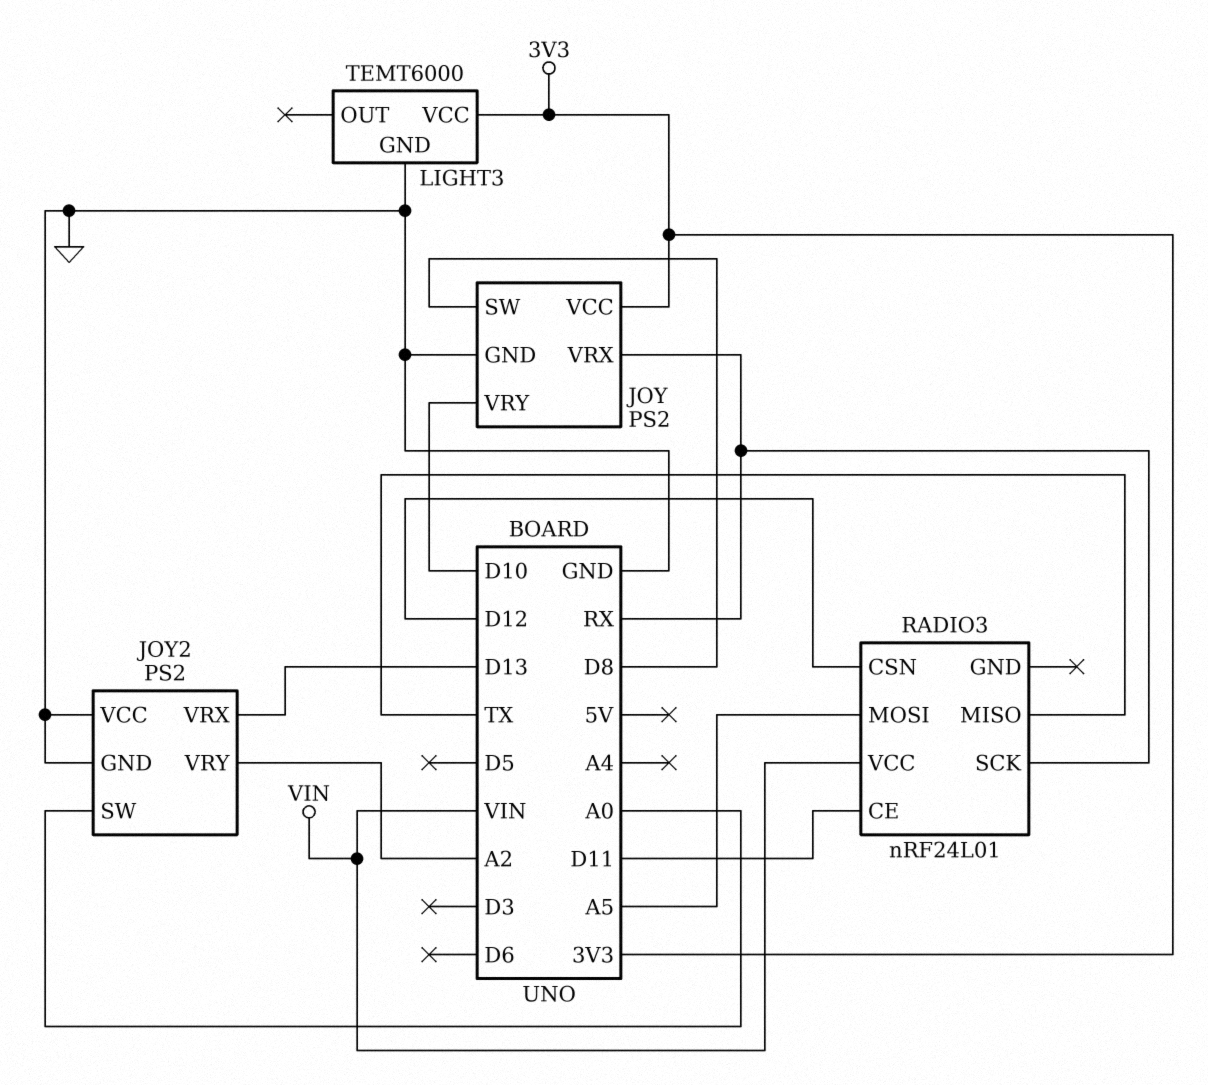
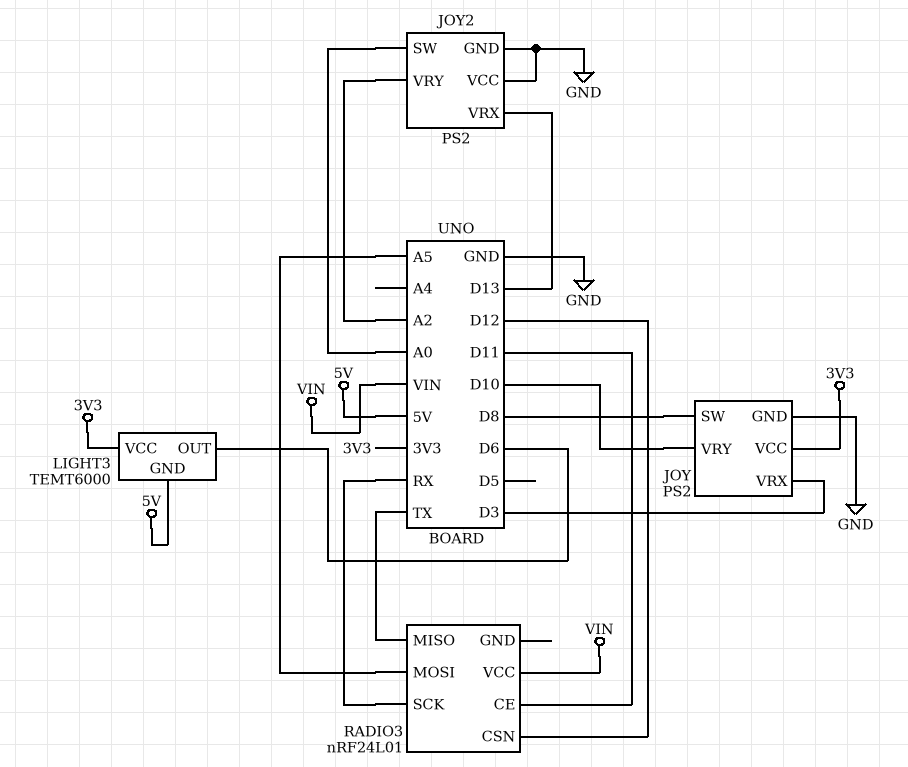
JOY pin VRX: RX -> D3
LIGHT3 pin GND: GND -> 5V
LIGHT3 pin OUT: none -> D6

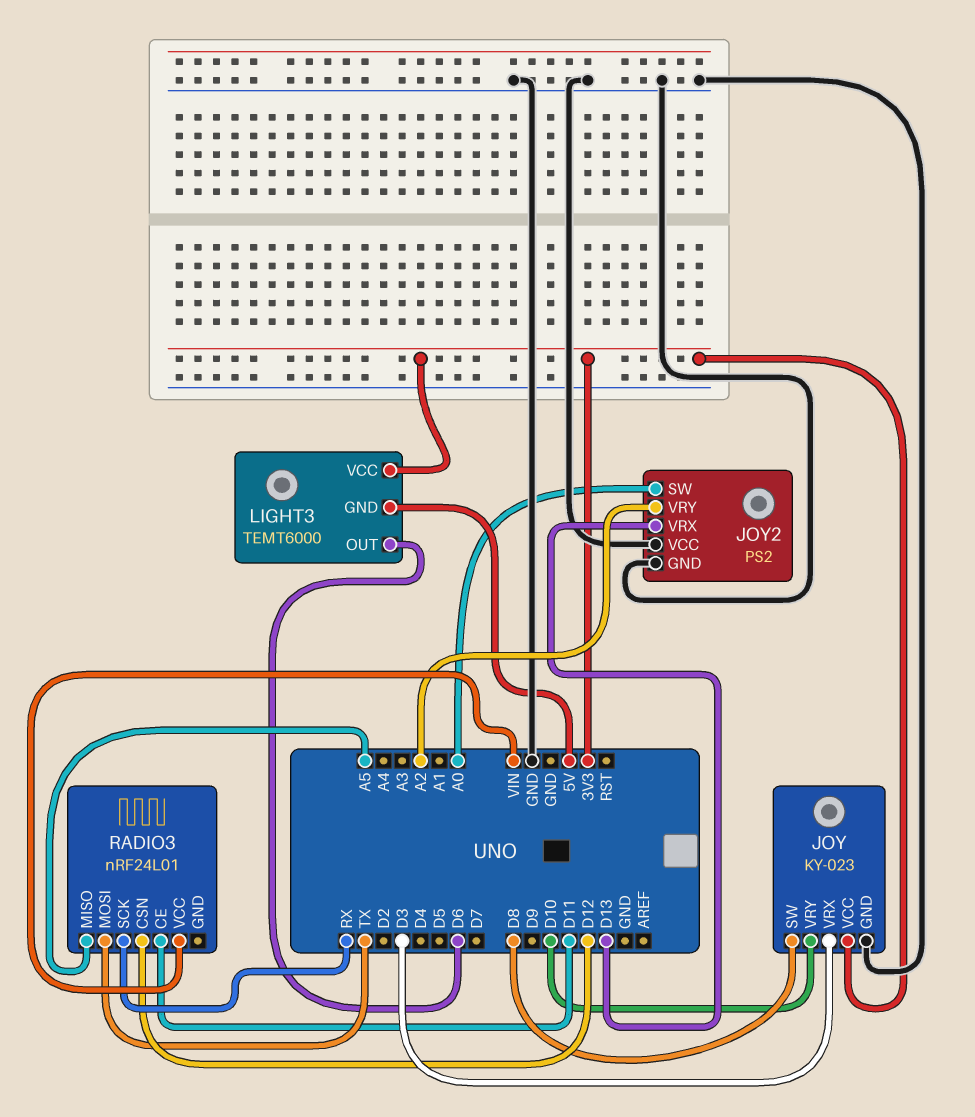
JOY: PS2 -> KY-023
RADIO3 pin MISO: TX -> A5
RADIO3 pin MOSI: A5 -> TX

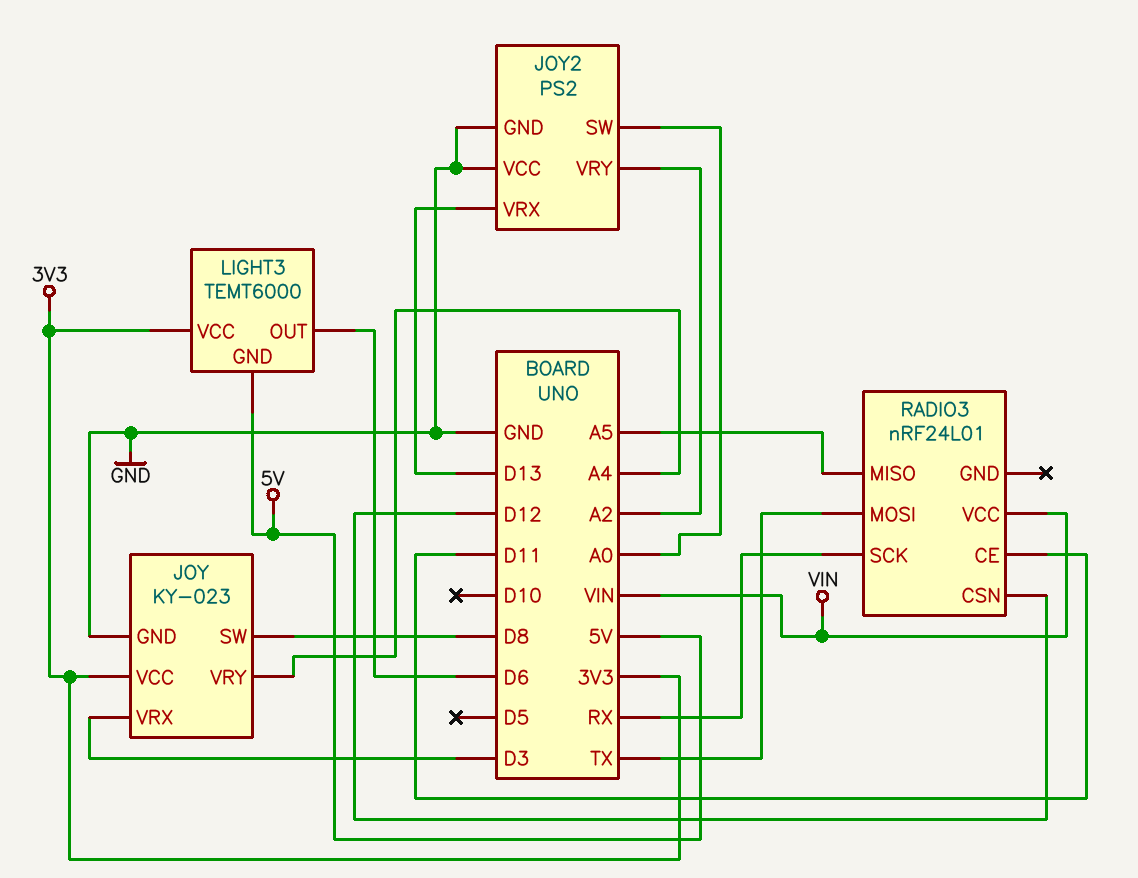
JOY pin VRY: D10 -> A4

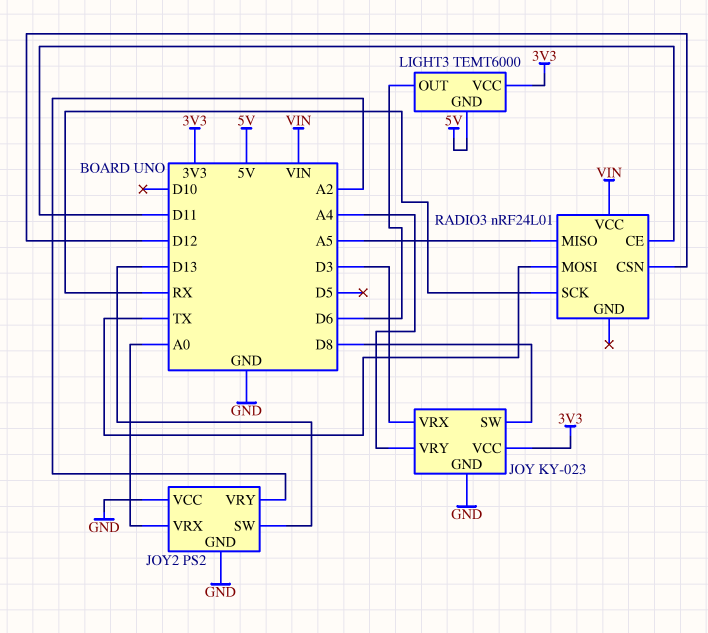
JOY2 pin SW: A0 -> D13
JOY2 pin VRX: D13 -> A0

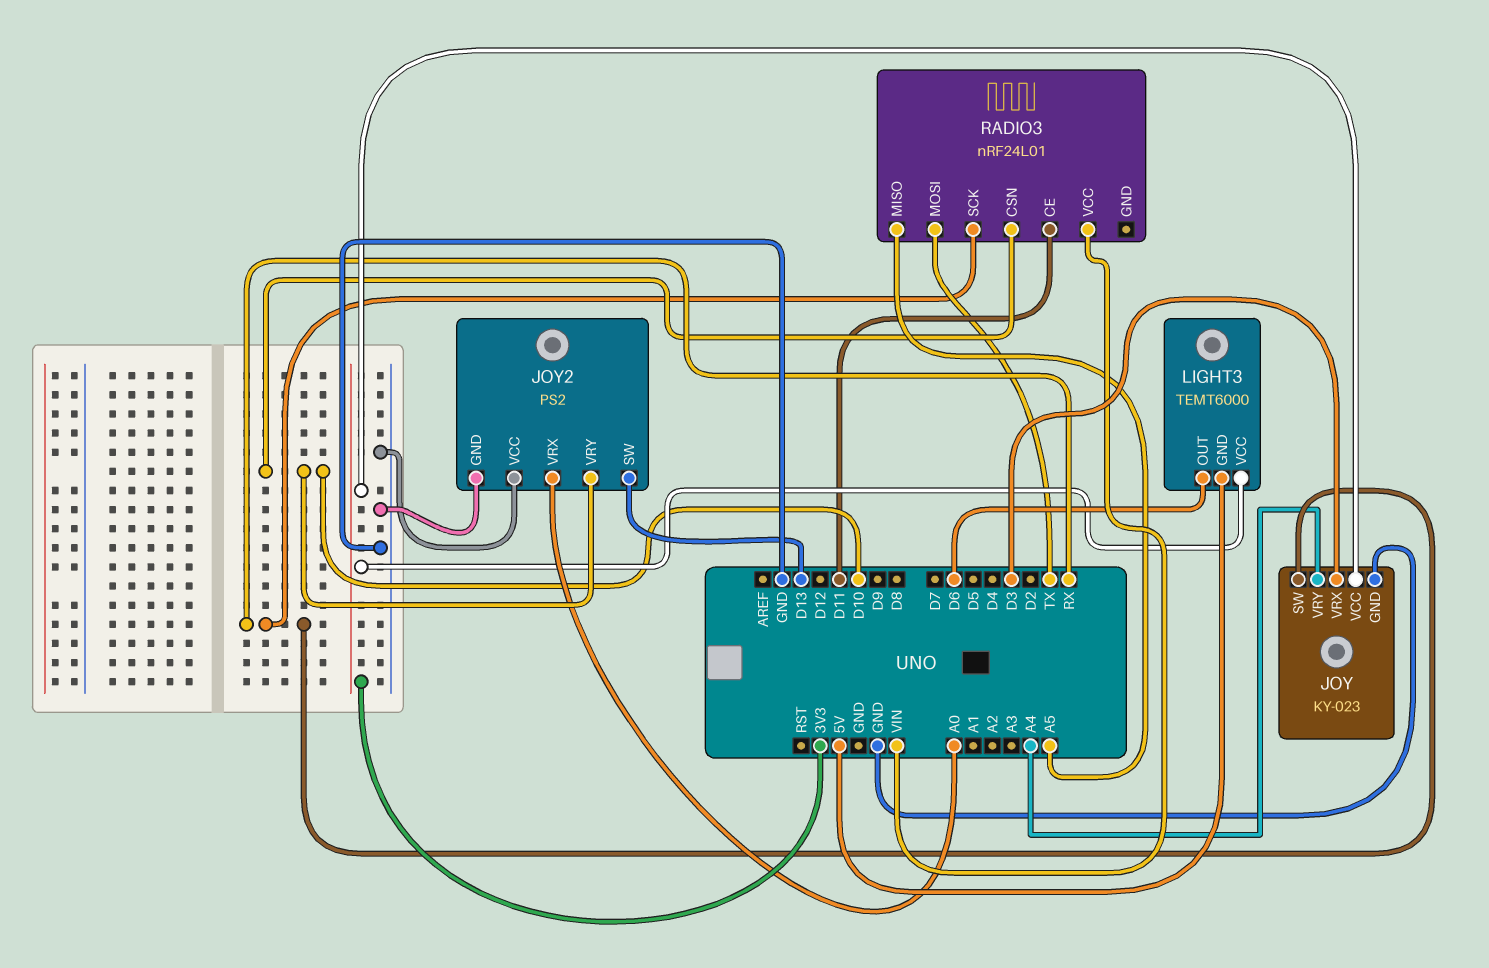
JOY pin SW: D8 -> RX
JOY2 pin VRY: A2 -> D10
RADIO3 pin CSN: D12 -> D10

